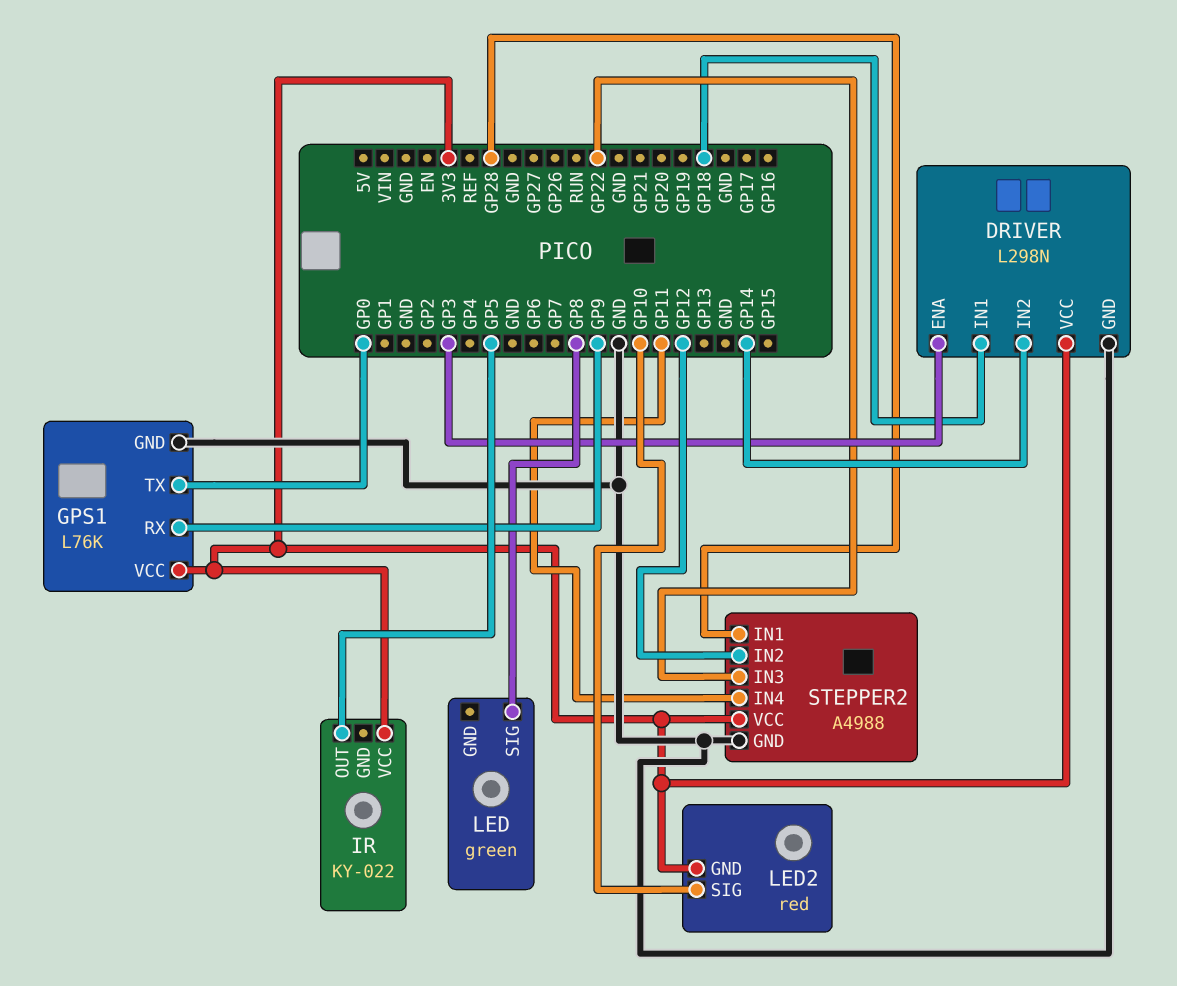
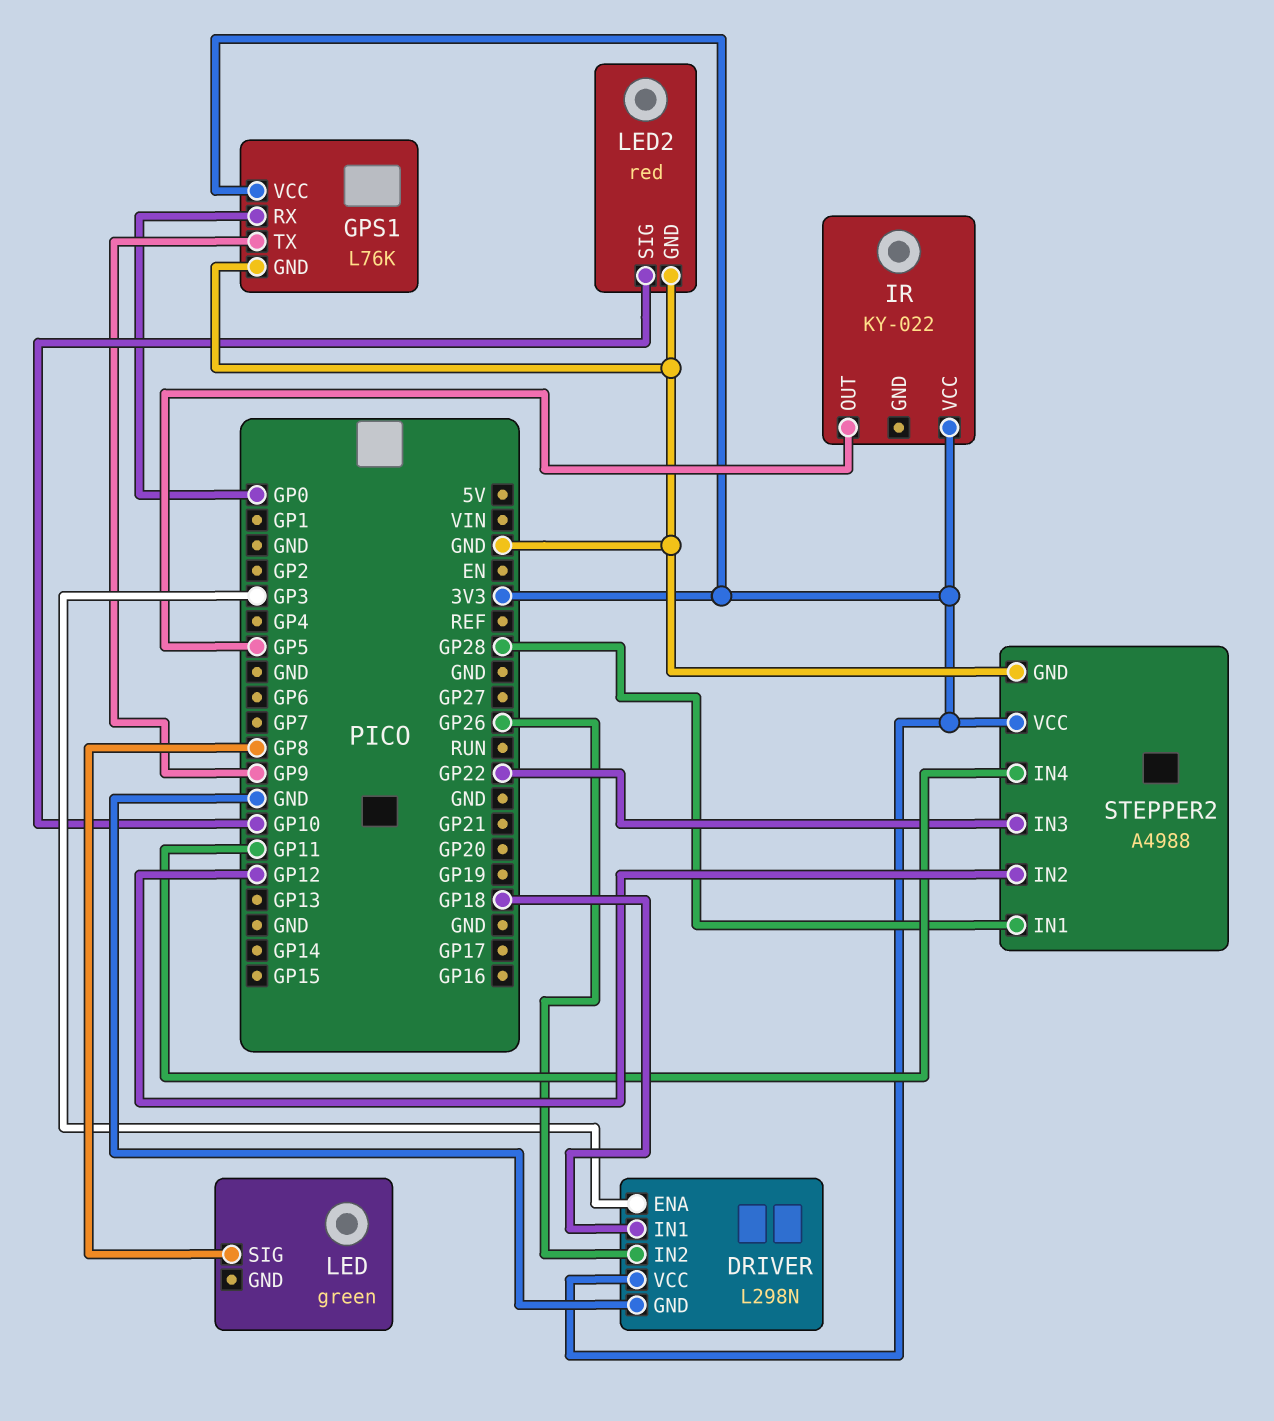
DRIVER pin IN2: GP14 -> GP26
GPS1 pin RX: GP9 -> GP0
GPS1 pin TX: GP0 -> GP9
LED2 pin GND: 3V3 -> GND

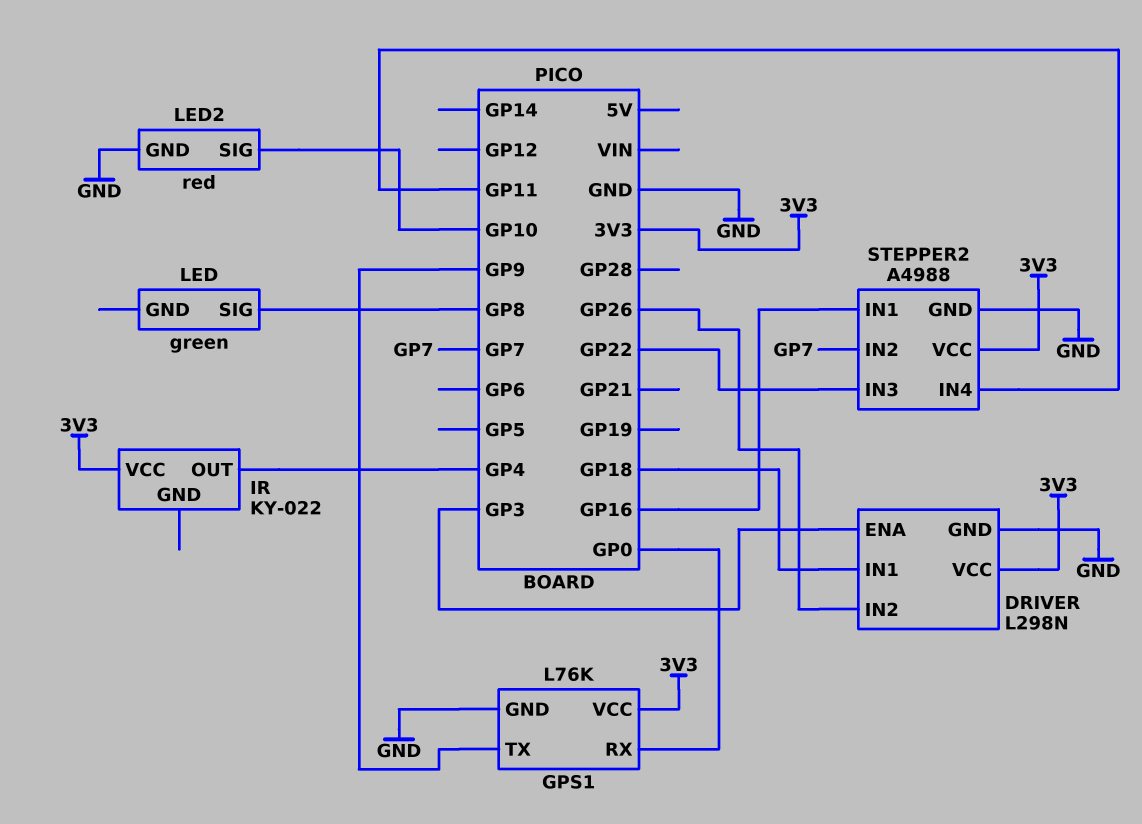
IR pin OUT: GP5 -> GP4
STEPPER2 pin IN1: GP28 -> GP16
STEPPER2 pin IN2: GP12 -> GP7

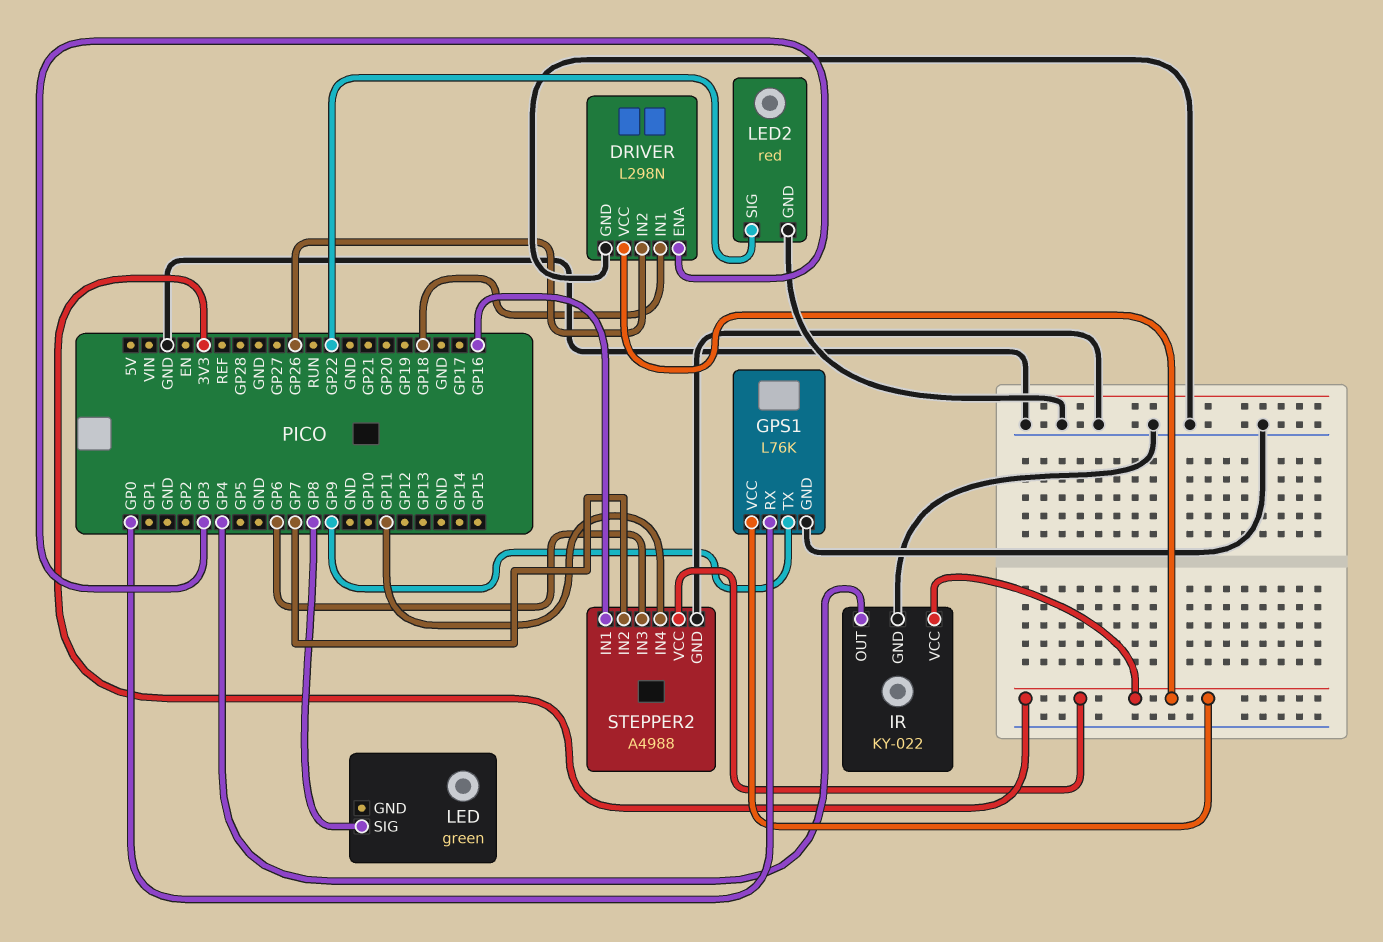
IR pin GND: none -> GND
LED2 pin SIG: GP10 -> GP22
STEPPER2 pin IN3: GP22 -> GP6

